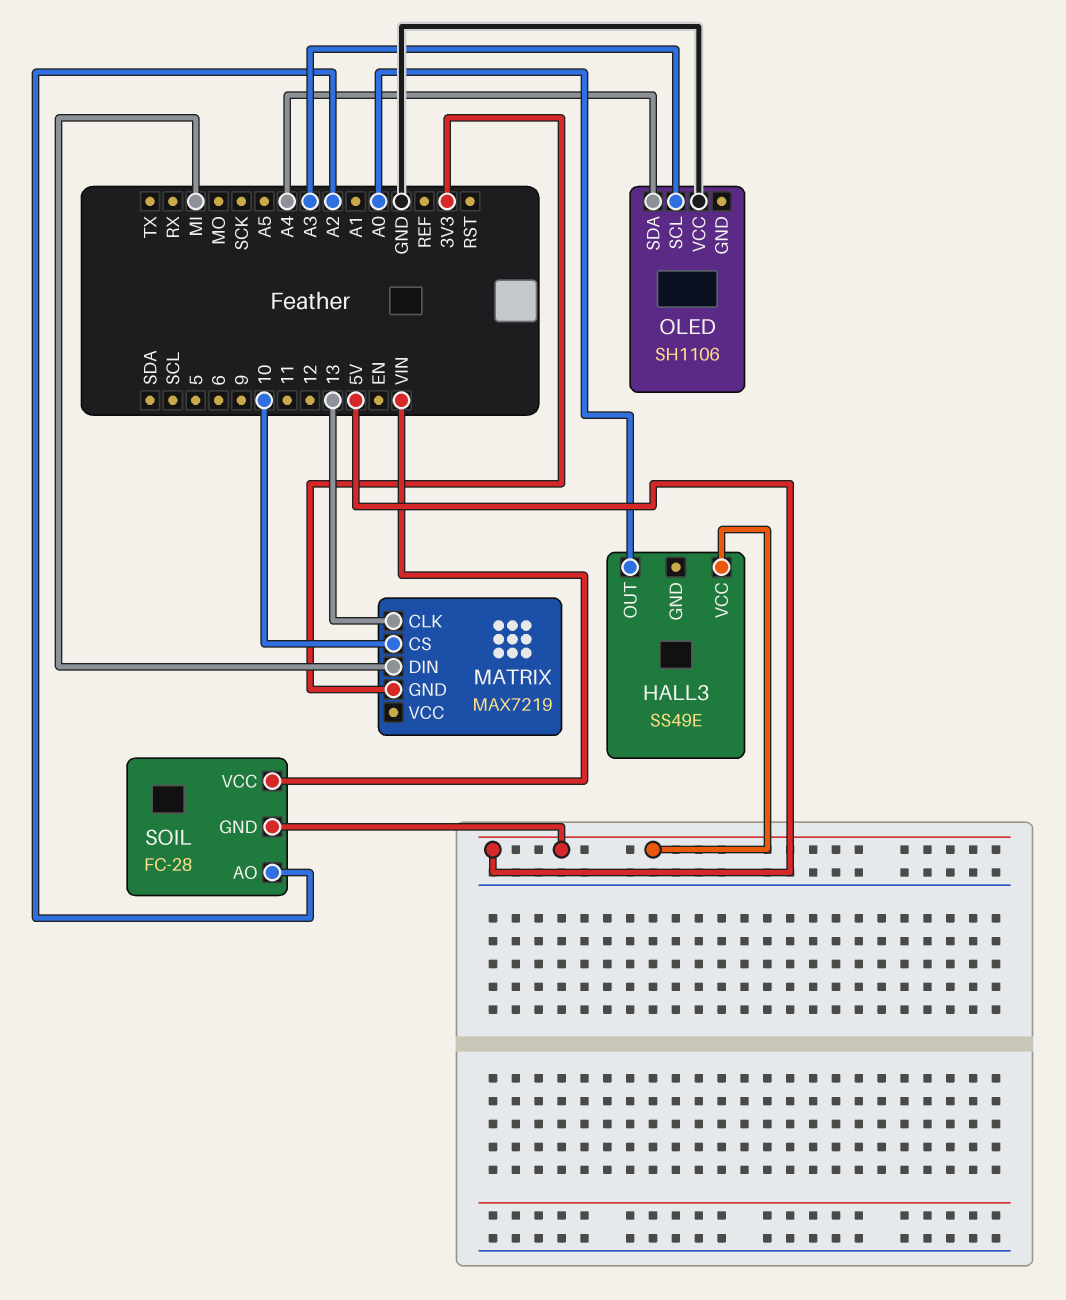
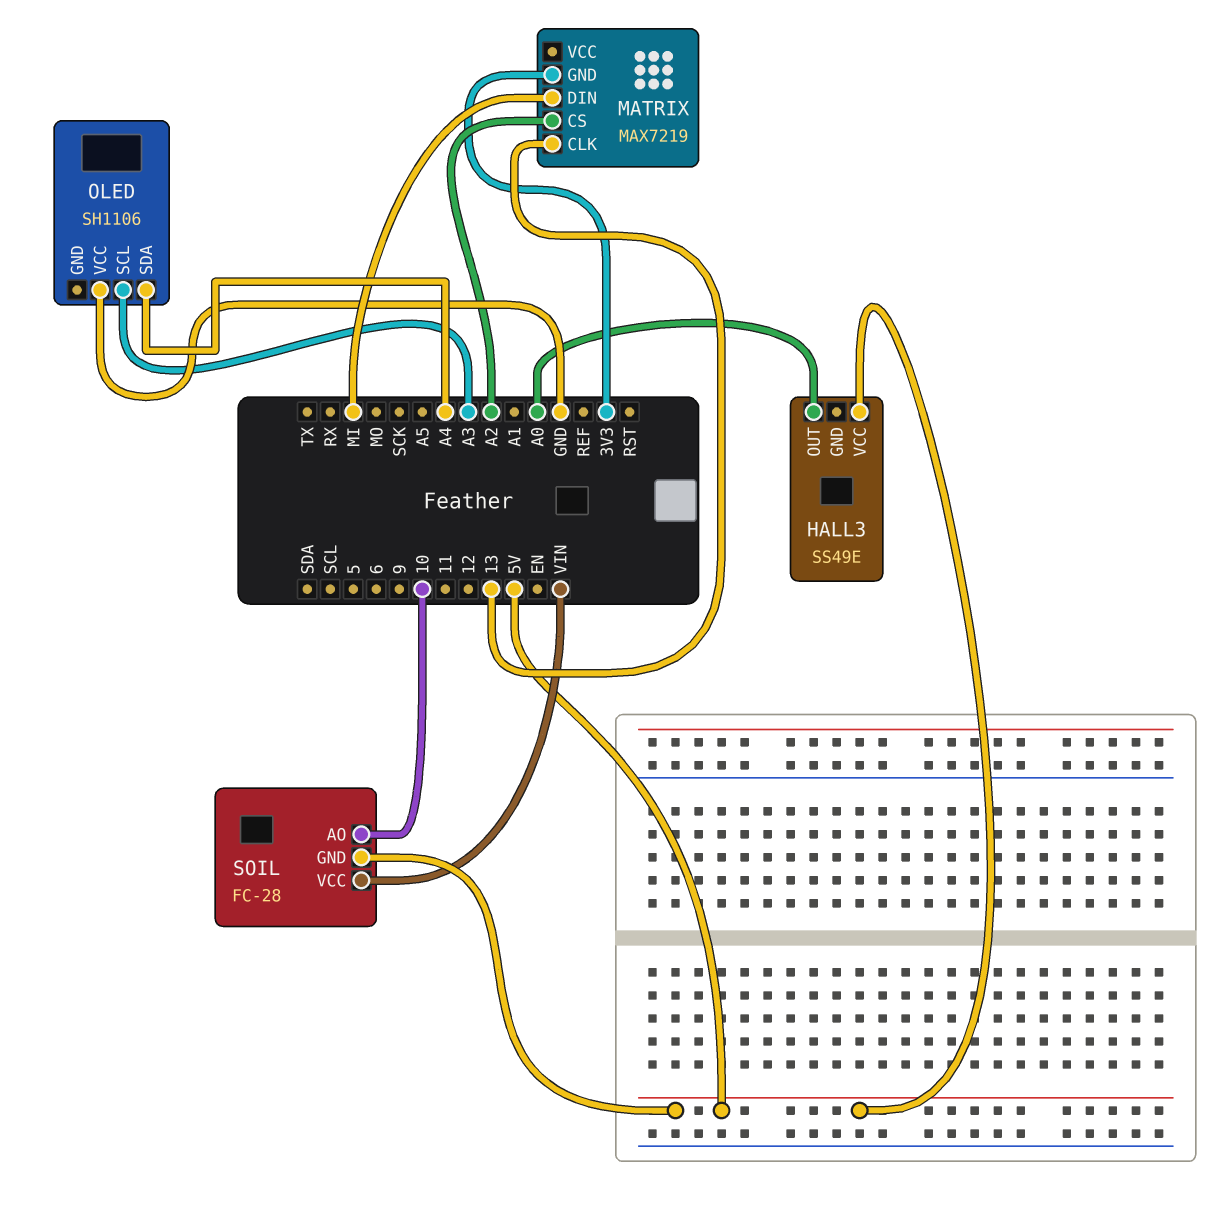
MATRIX pin CS: 10 -> A2
SOIL pin AO: A2 -> 10

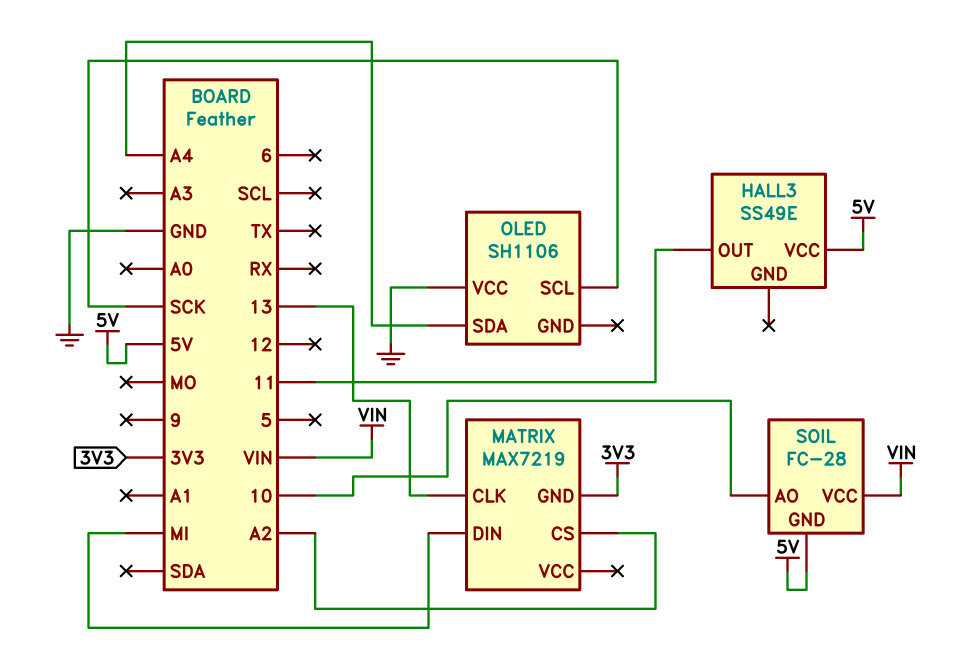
HALL3 pin OUT: A0 -> 11
OLED pin SCL: A3 -> SCK

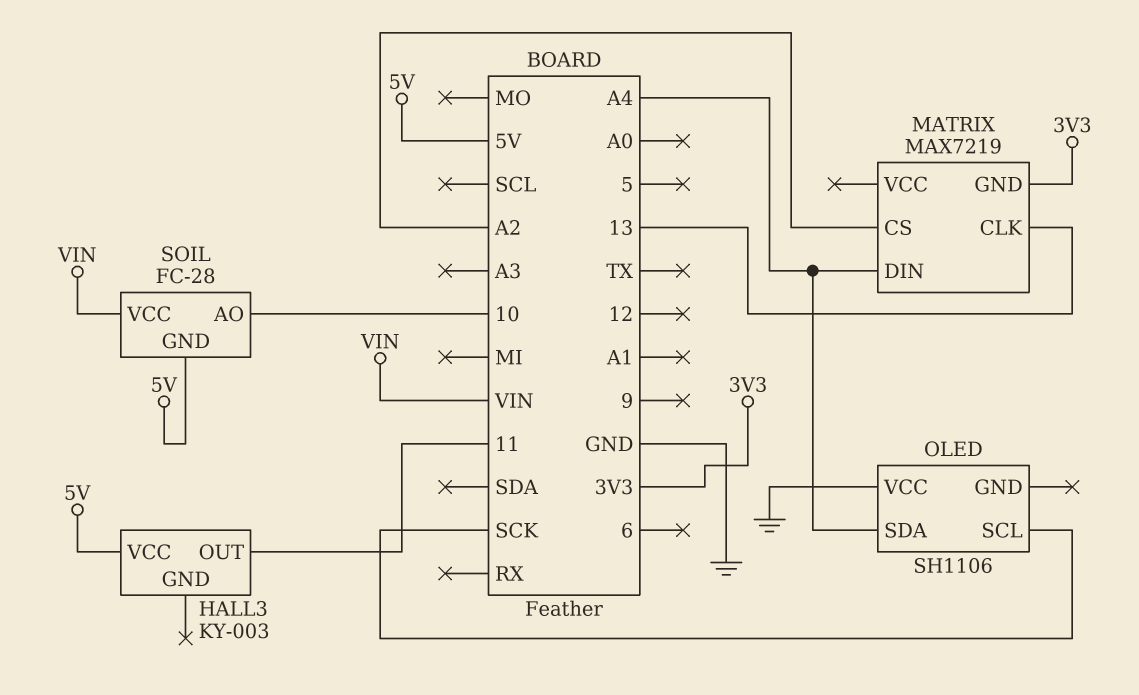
HALL3: SS49E -> KY-003
MATRIX pin DIN: MI -> A4

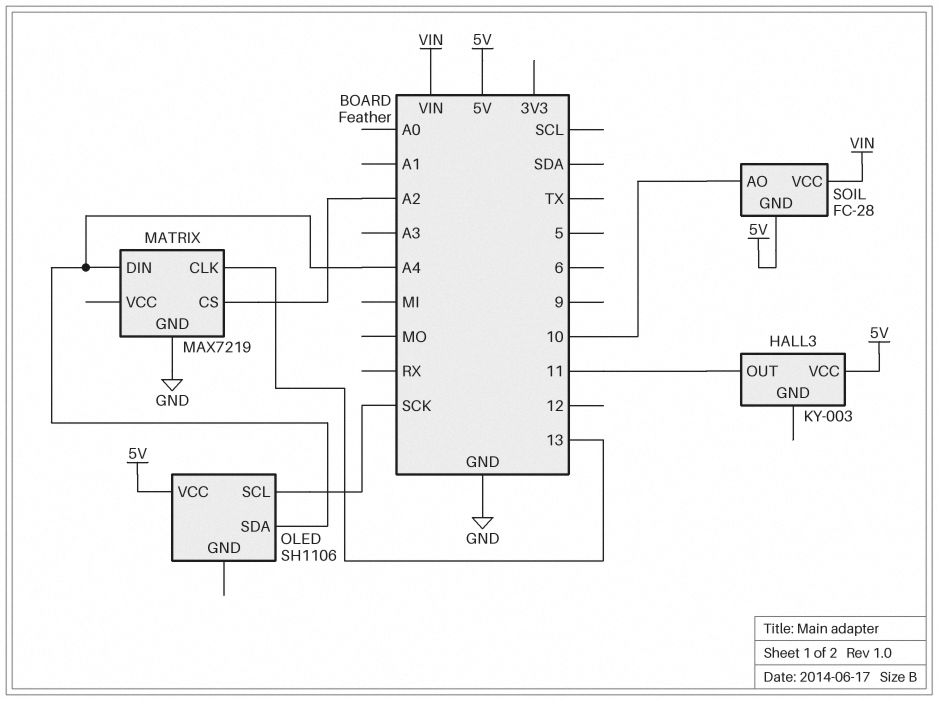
MATRIX pin GND: 3V3 -> GND
OLED pin VCC: GND -> 5V

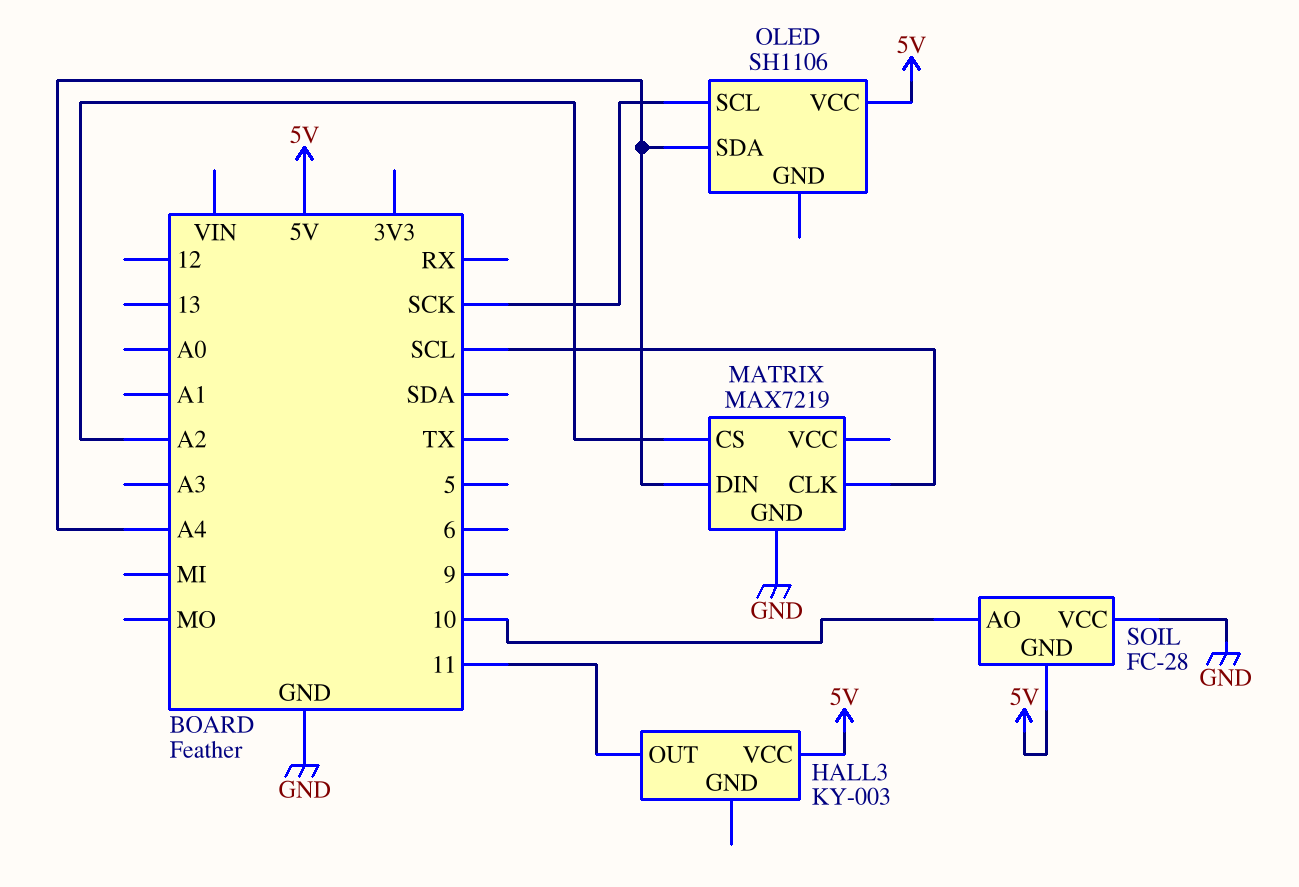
MATRIX pin CLK: 13 -> SCL
SOIL pin VCC: VIN -> GND

